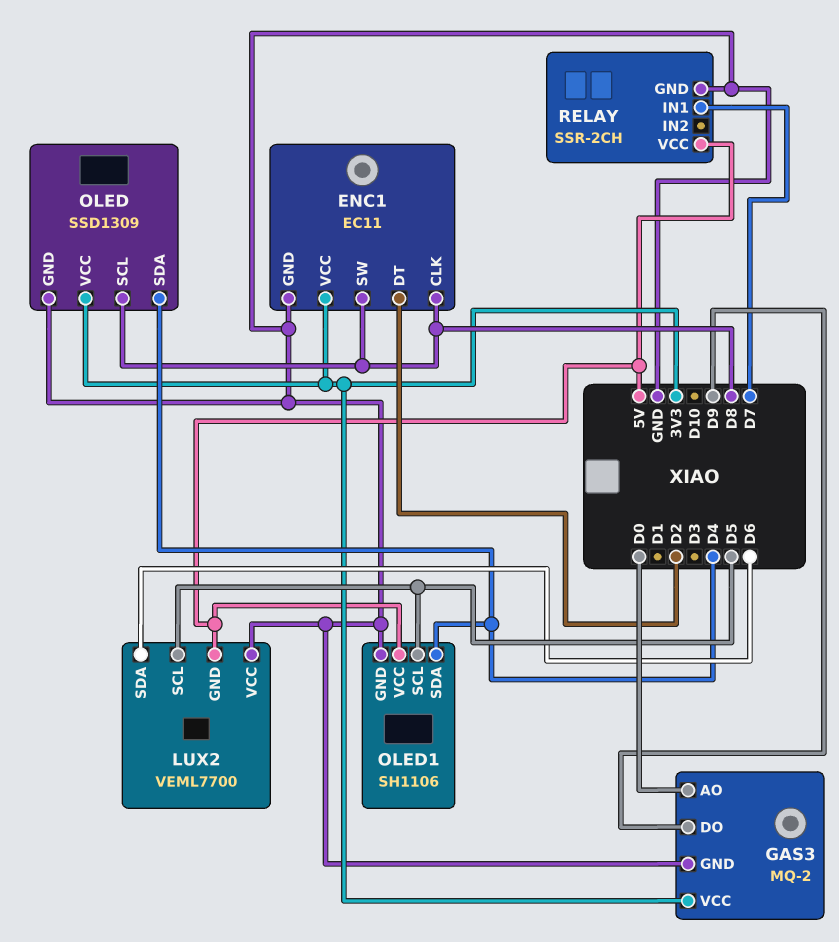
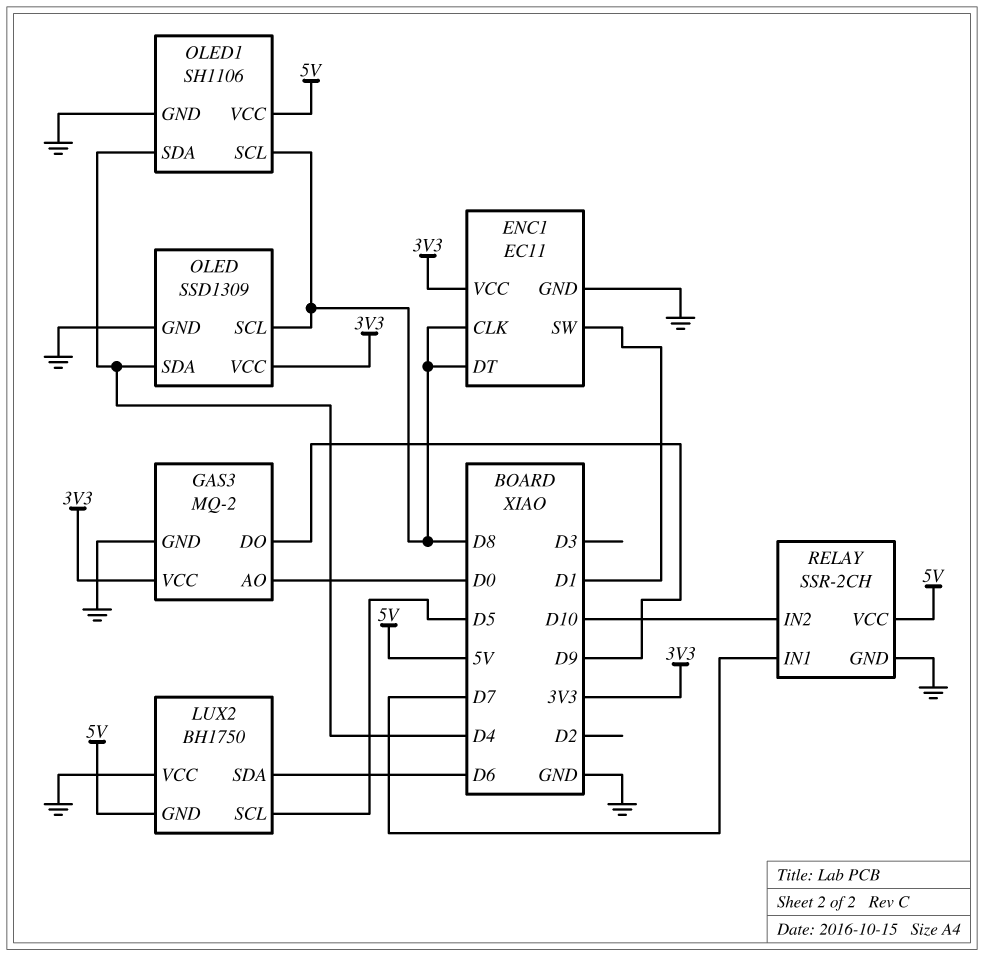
ENC1 pin DT: D2 -> D8
ENC1 pin SW: D8 -> D1
LUX2: VEML7700 -> BH1750
OLED1 pin SCL: D5 -> D8
RELAY pin IN2: none -> D10

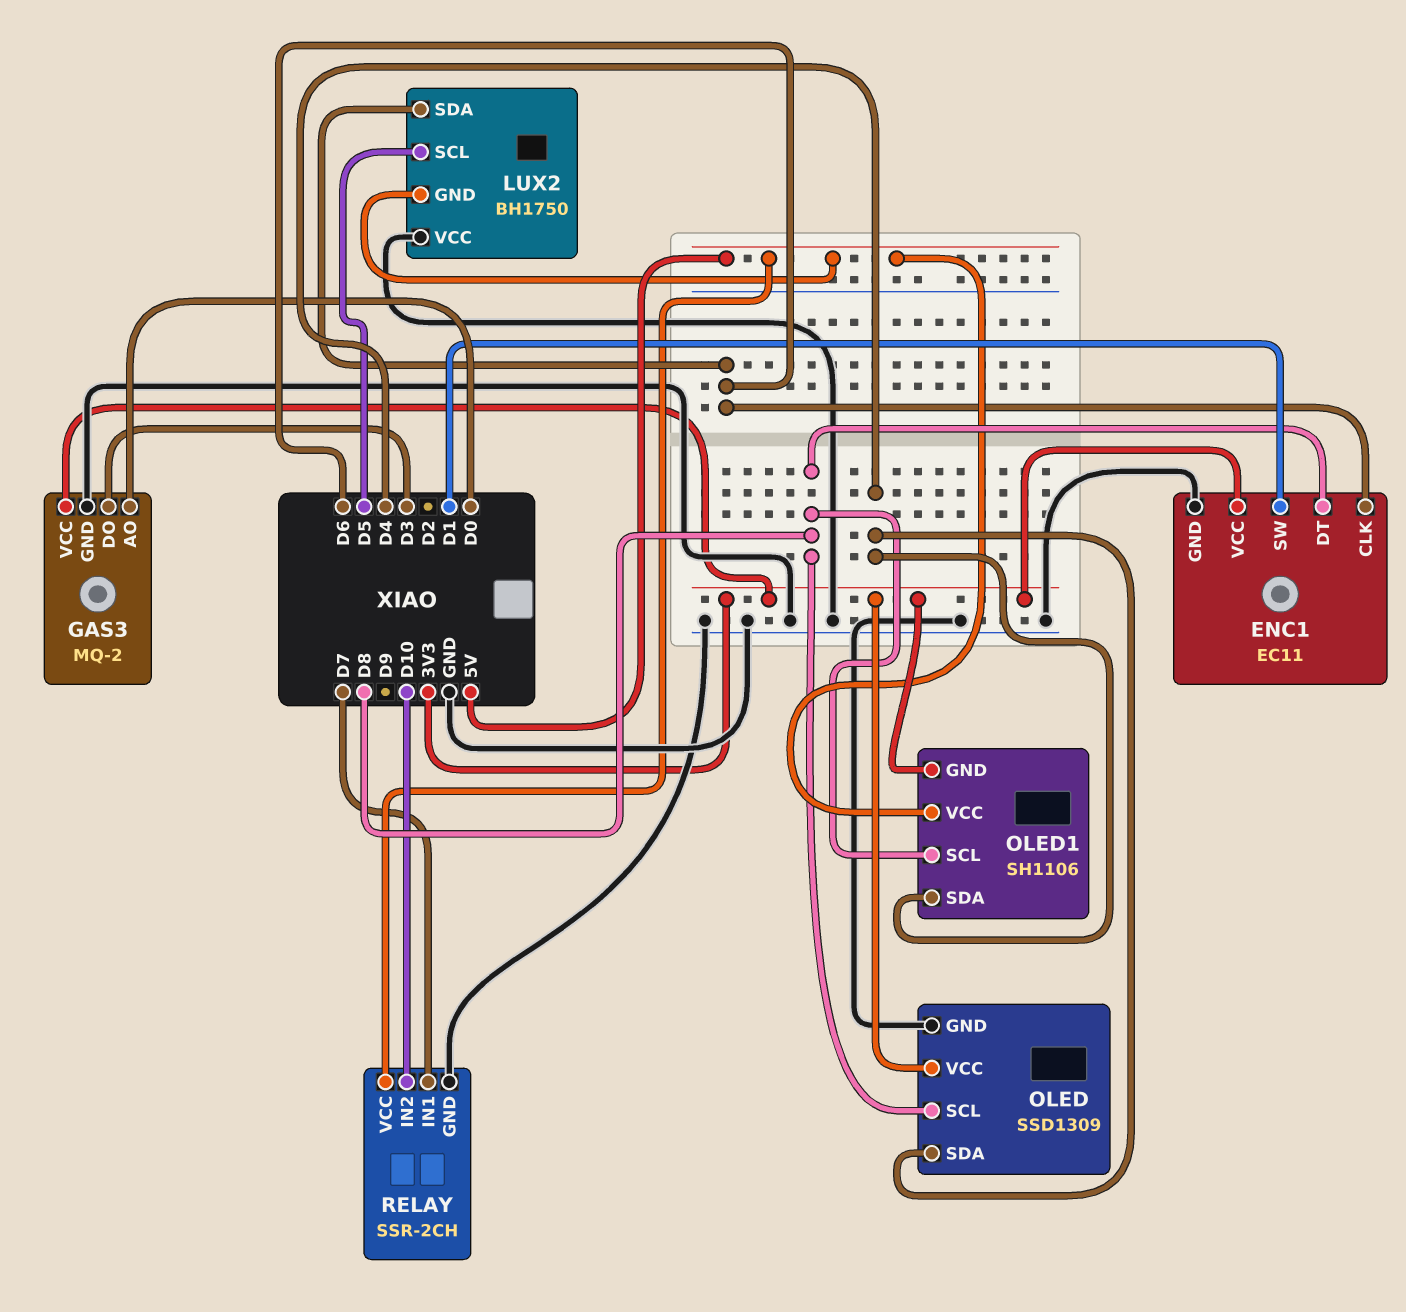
ENC1 pin CLK: D8 -> D6
GAS3 pin DO: D9 -> D3
OLED1 pin GND: GND -> 3V3

